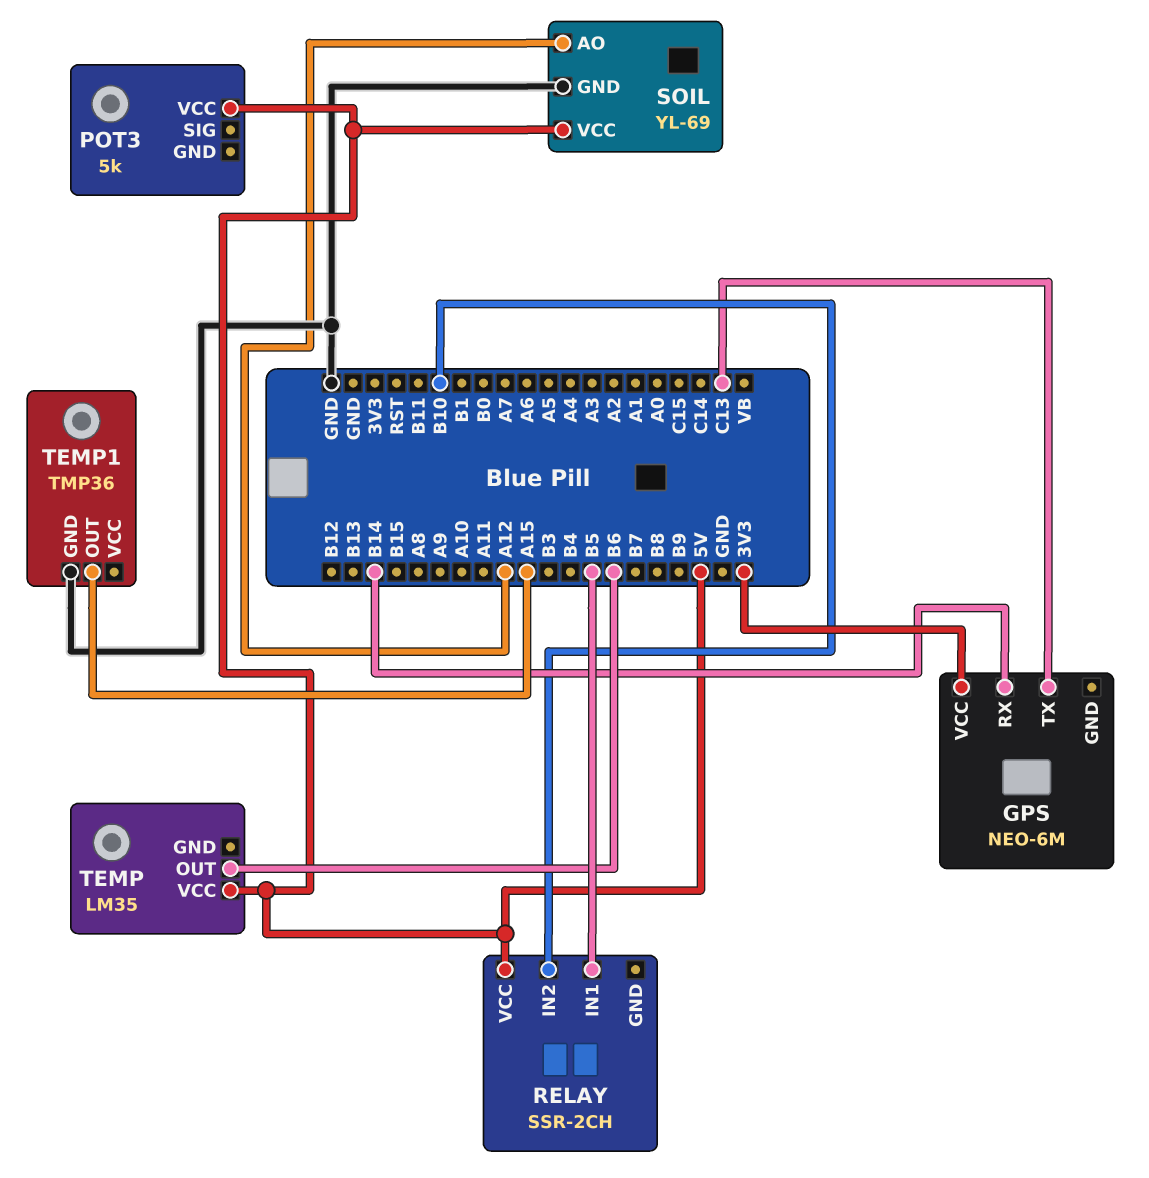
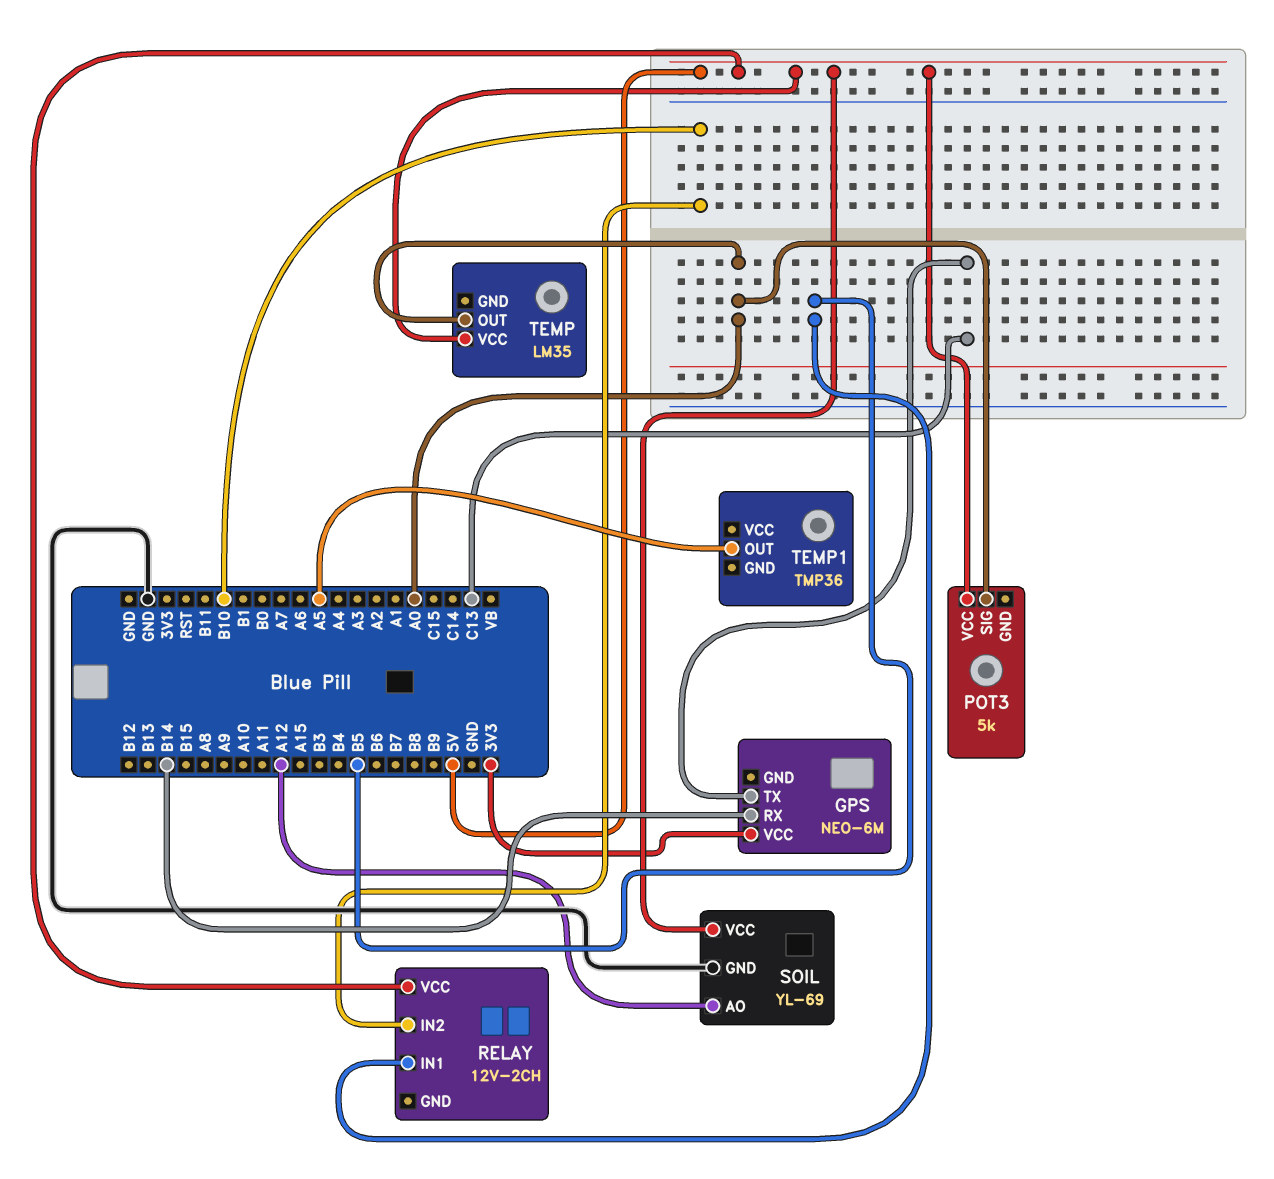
POT3 pin SIG: none -> A0
RELAY: SSR-2CH -> 12V-2CH
TEMP pin OUT: B6 -> A0
TEMP1 pin GND: GND -> none
TEMP1 pin OUT: A15 -> A5

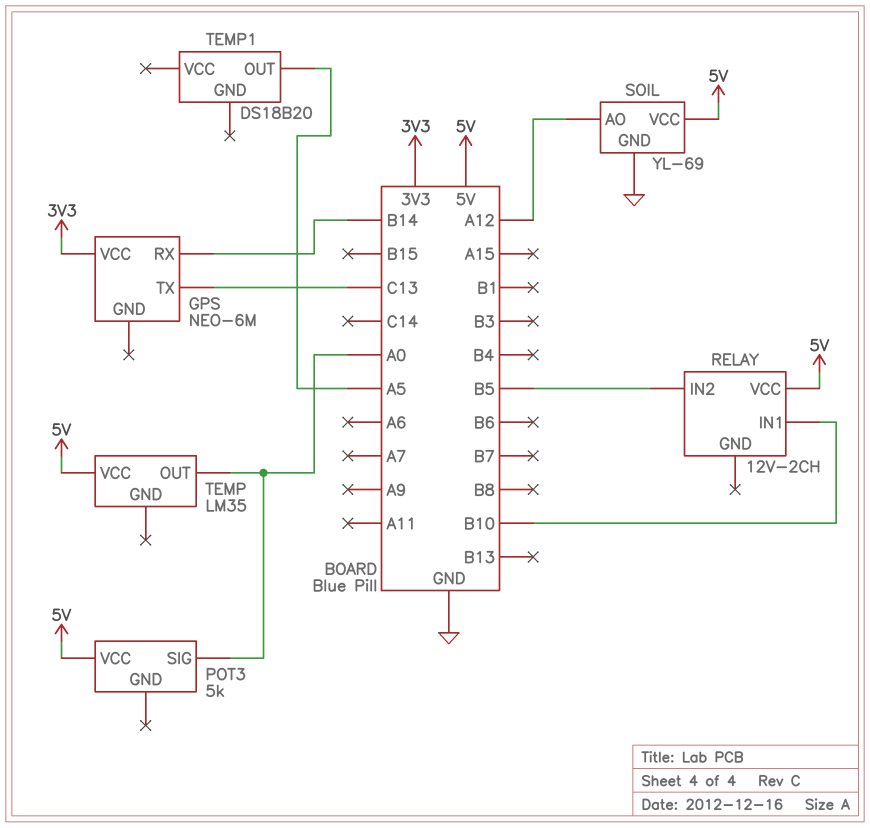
RELAY pin IN1: B5 -> B10
RELAY pin IN2: B10 -> B5
TEMP1: TMP36 -> DS18B20

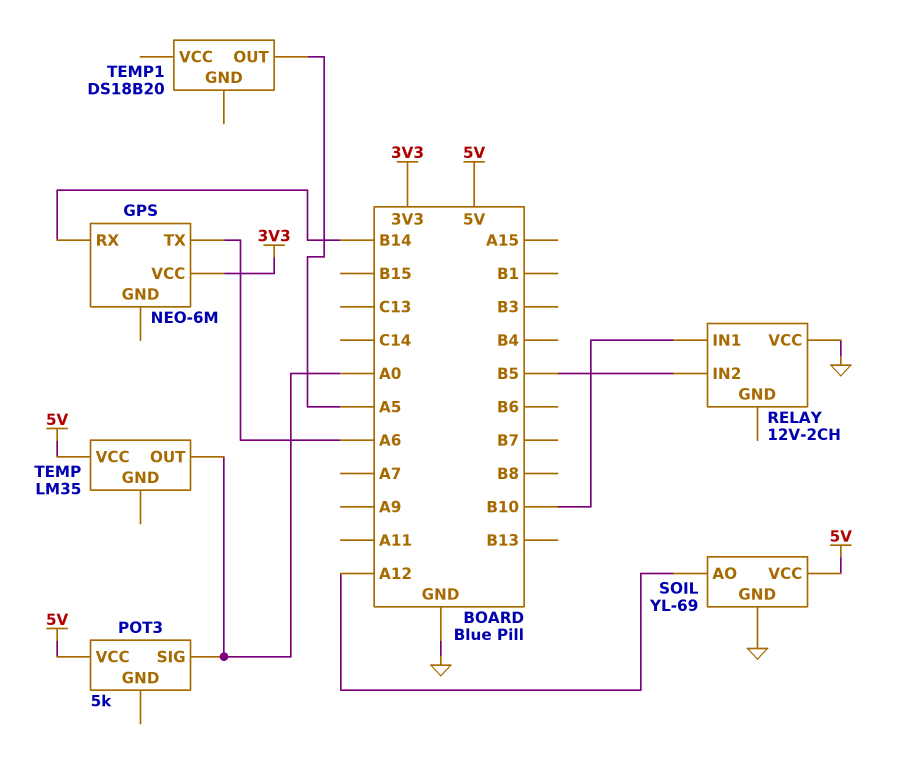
GPS pin TX: C13 -> A6
RELAY pin VCC: 5V -> GND

